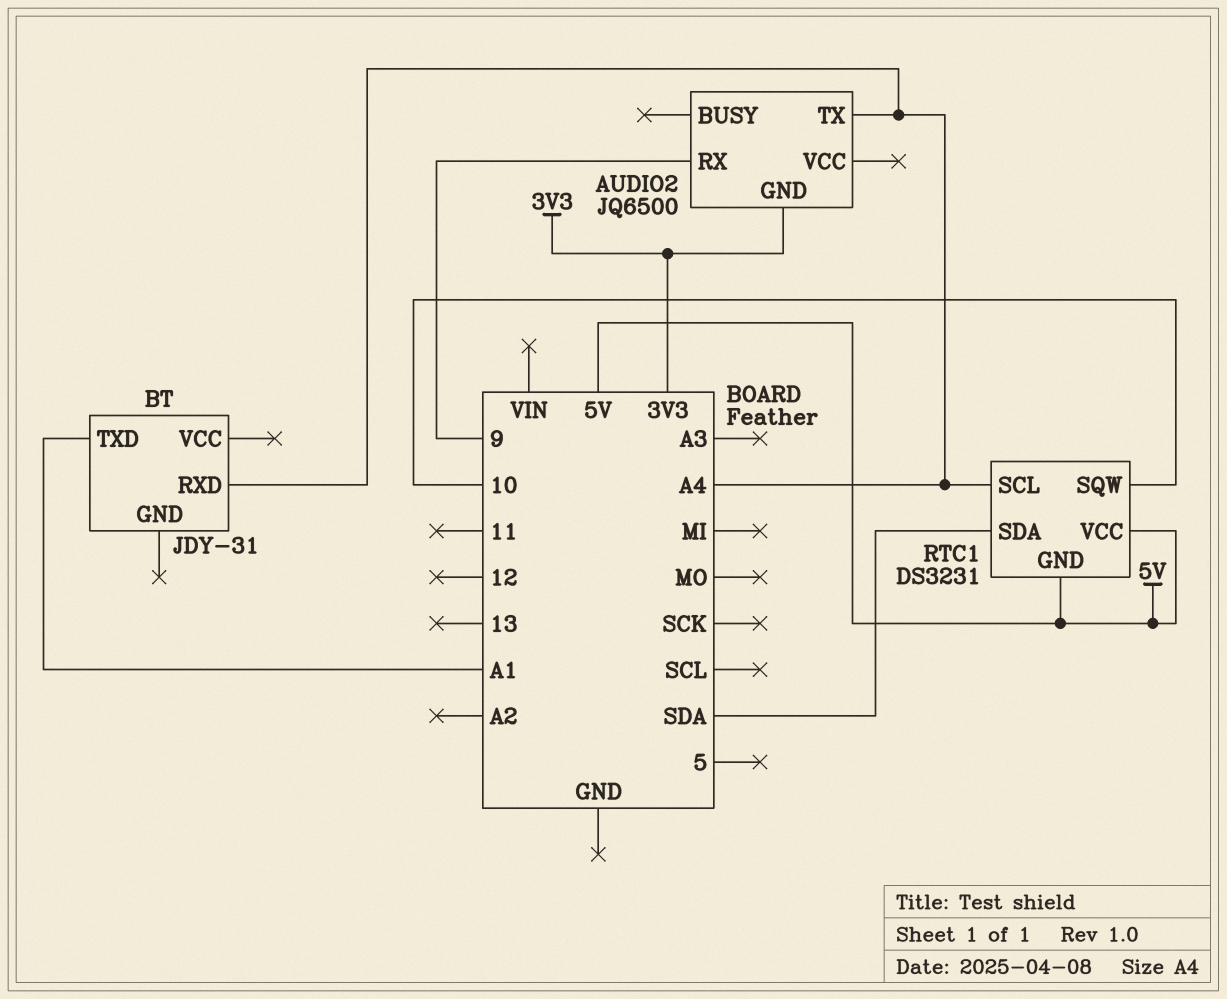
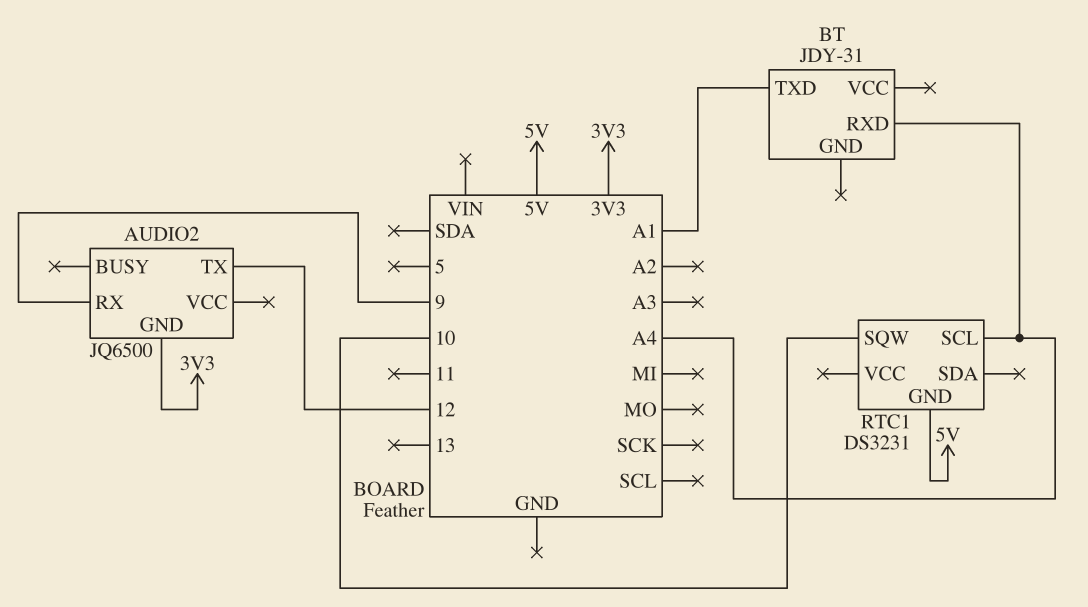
AUDIO2 pin TX: A4 -> 12
RTC1 pin SDA: SDA -> none
RTC1 pin VCC: 5V -> none

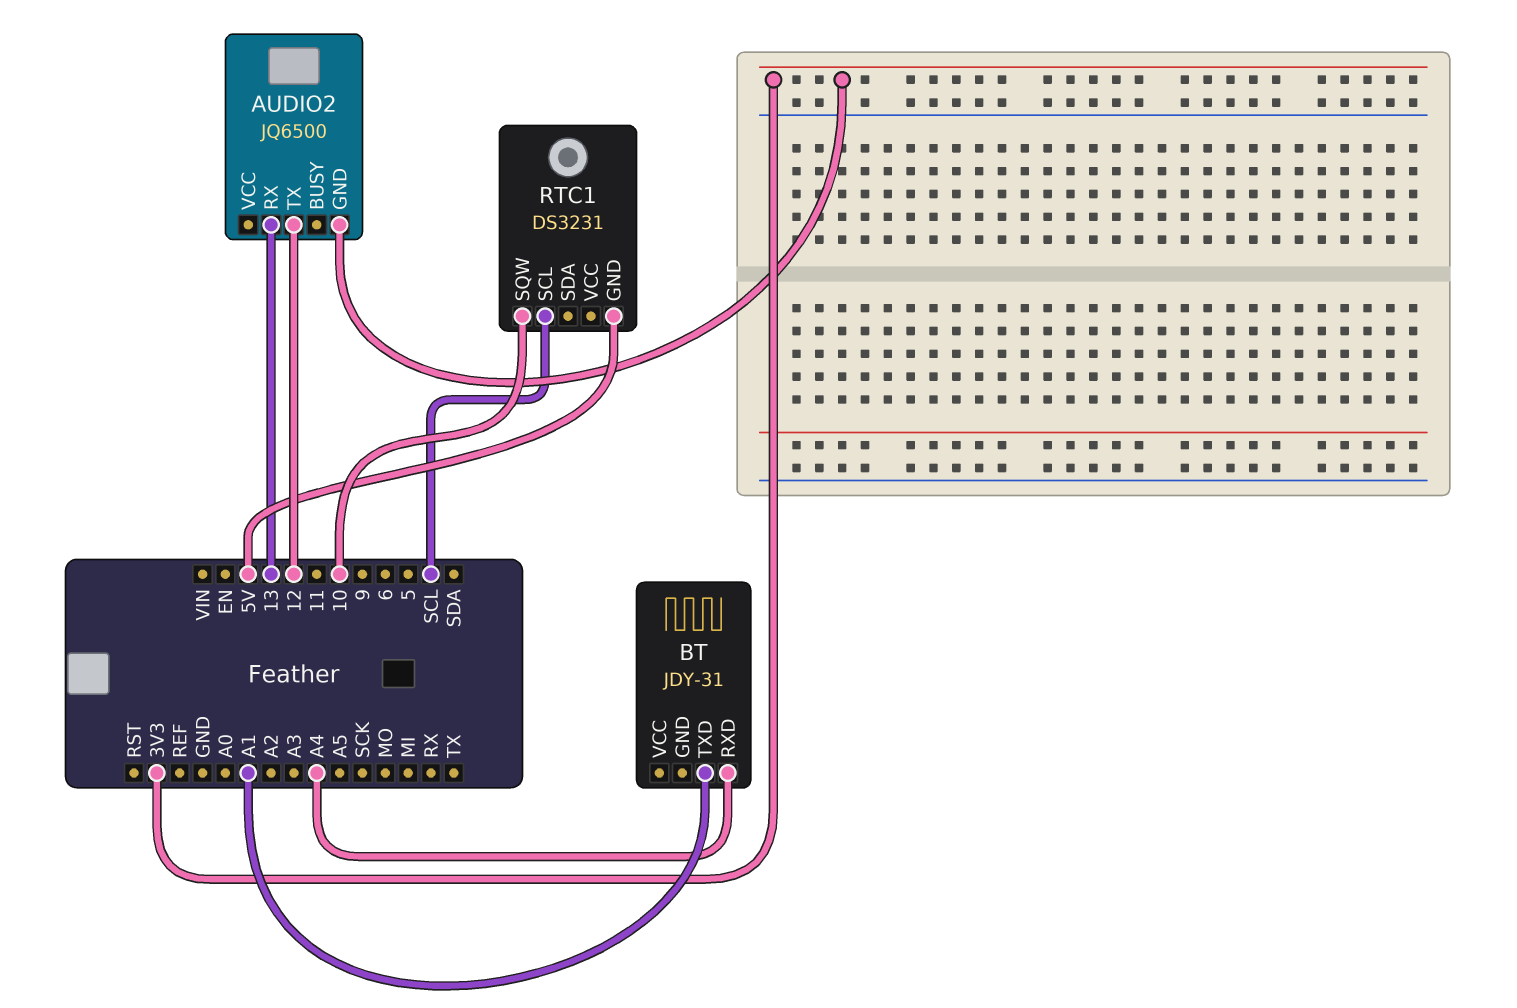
AUDIO2 pin RX: 9 -> 13
RTC1 pin SCL: A4 -> SCL

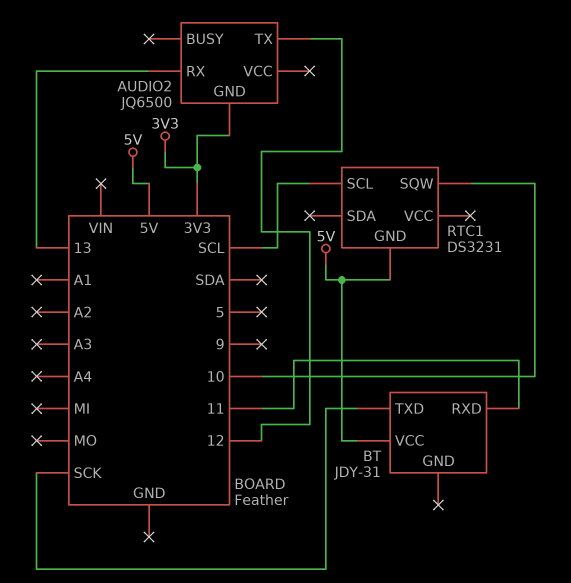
BT pin RXD: A4 -> 11
BT pin TXD: A1 -> SCK
BT pin VCC: none -> 5V

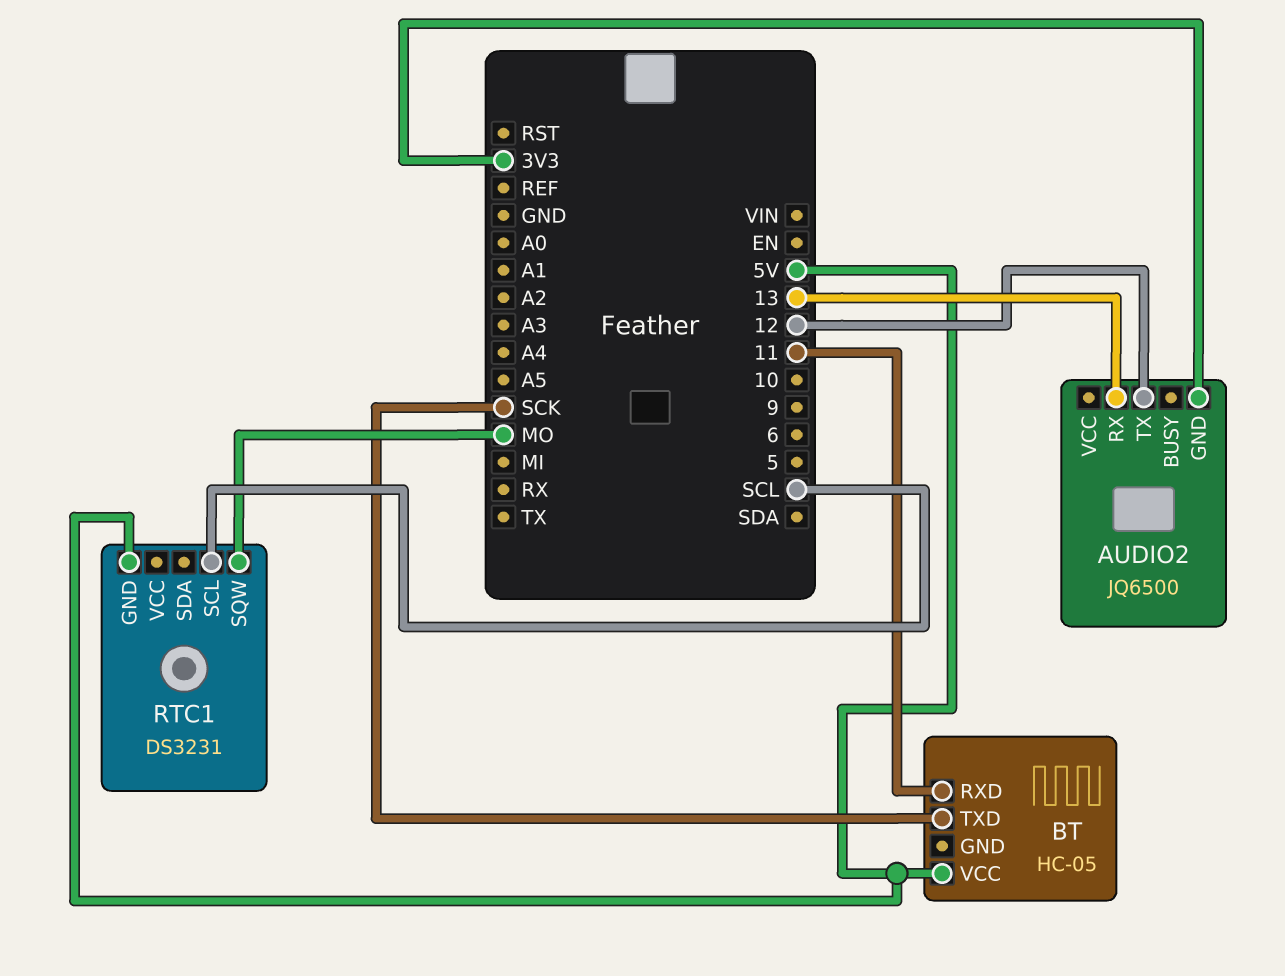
BT: JDY-31 -> HC-05
RTC1 pin SQW: 10 -> MO

